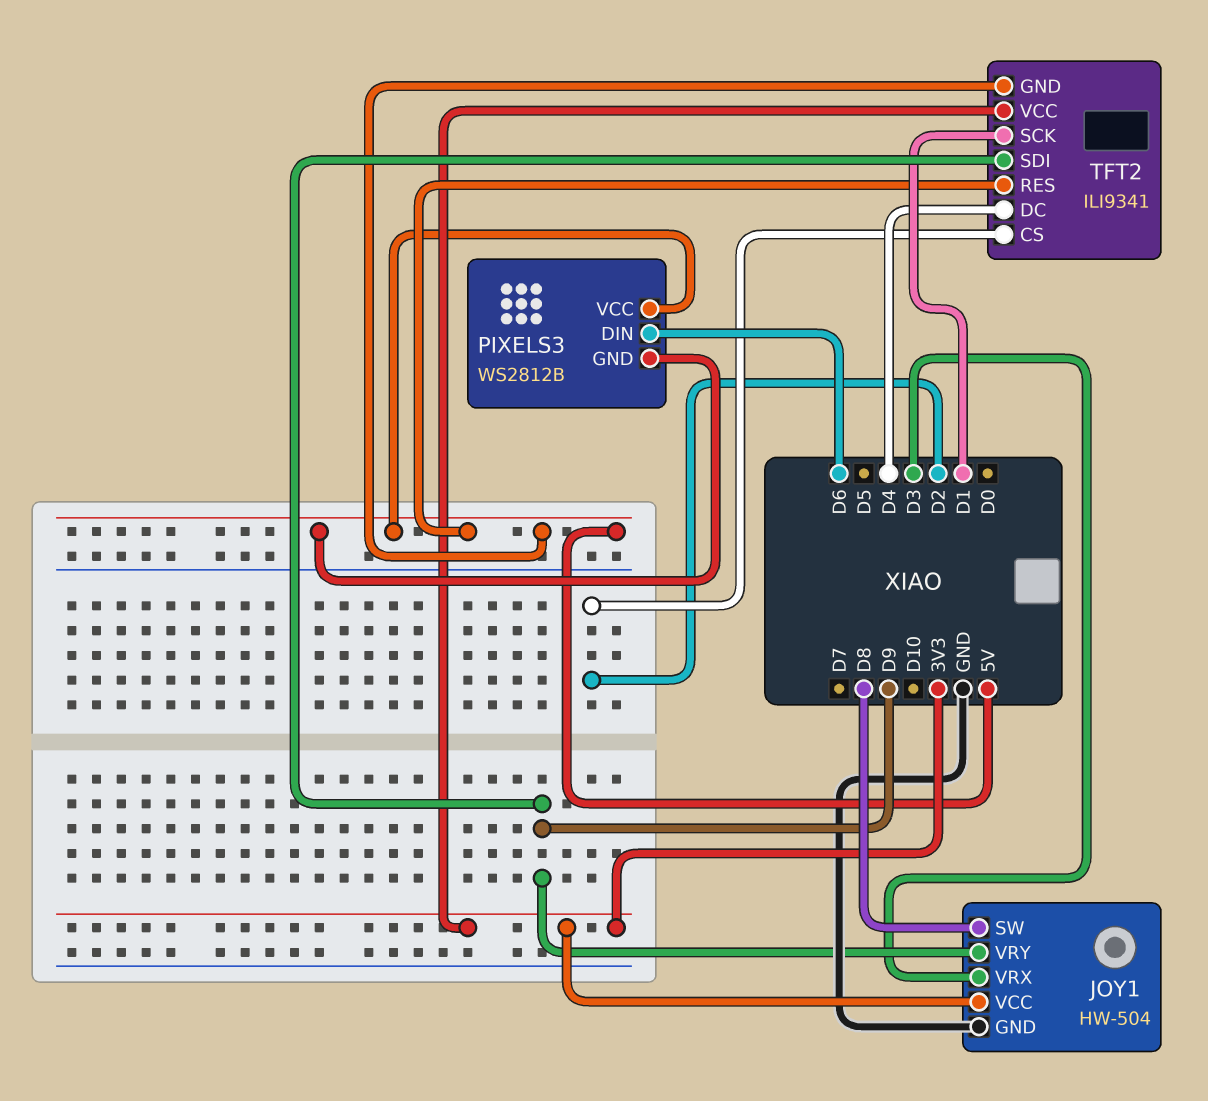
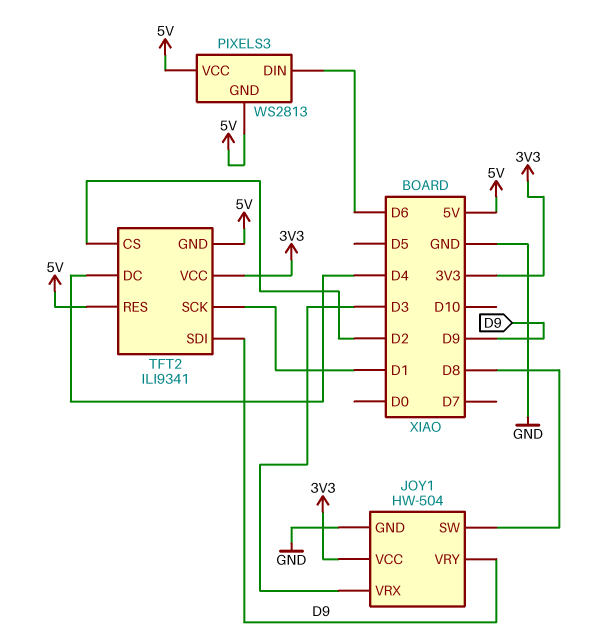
PIXELS3: WS2812B -> WS2813

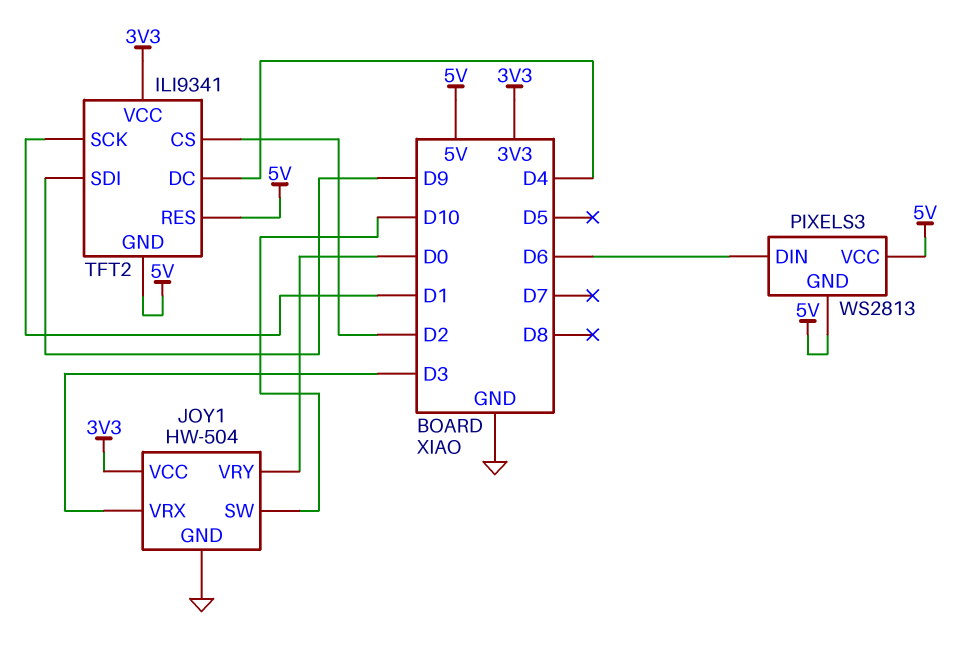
JOY1 pin SW: D8 -> D10
JOY1 pin VRY: D9 -> D0

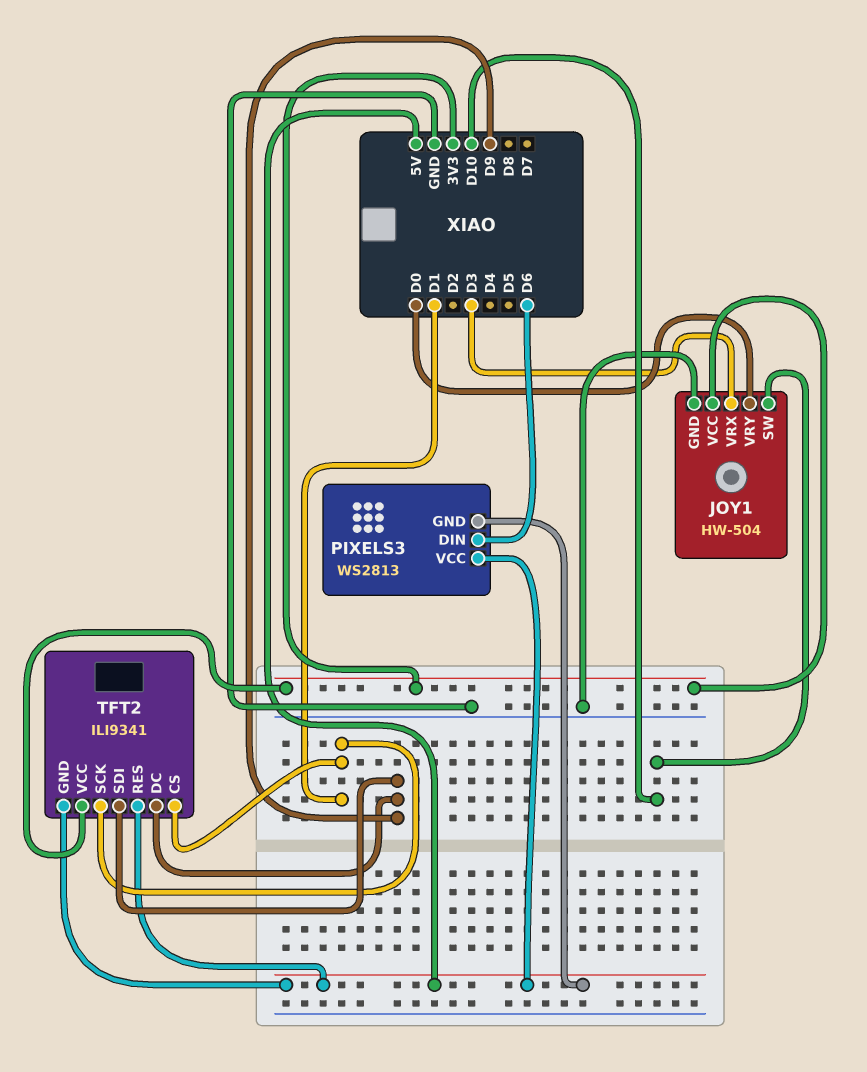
TFT2 pin CS: D2 -> D1
TFT2 pin DC: D4 -> D9

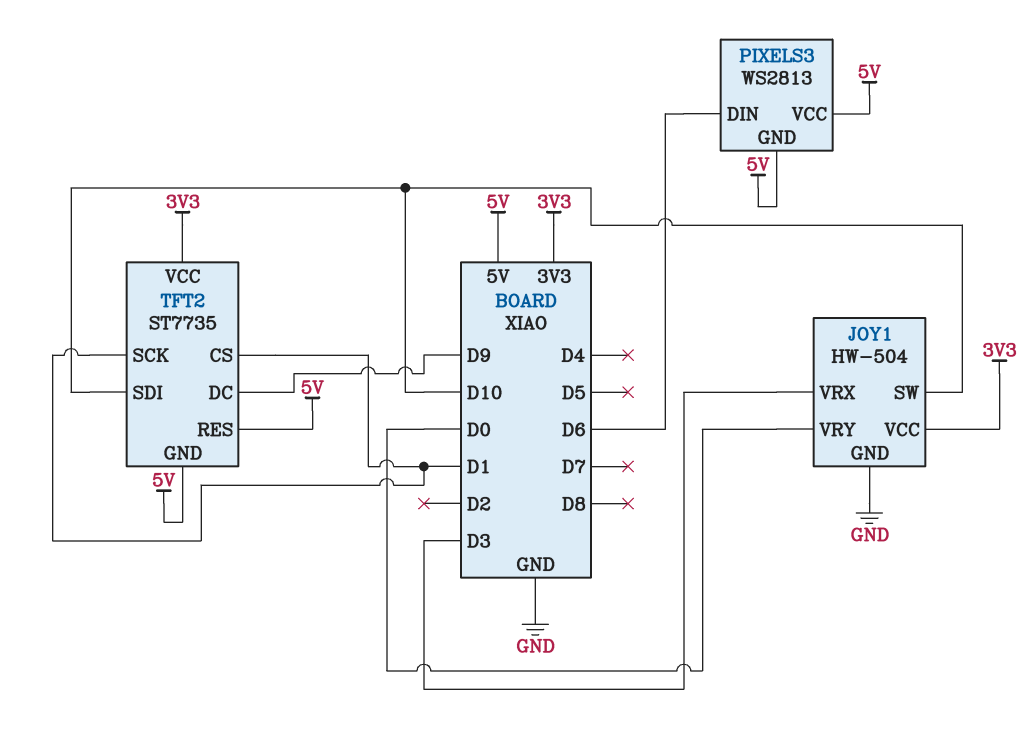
TFT2: ILI9341 -> ST7735
TFT2 pin SDI: D9 -> D10

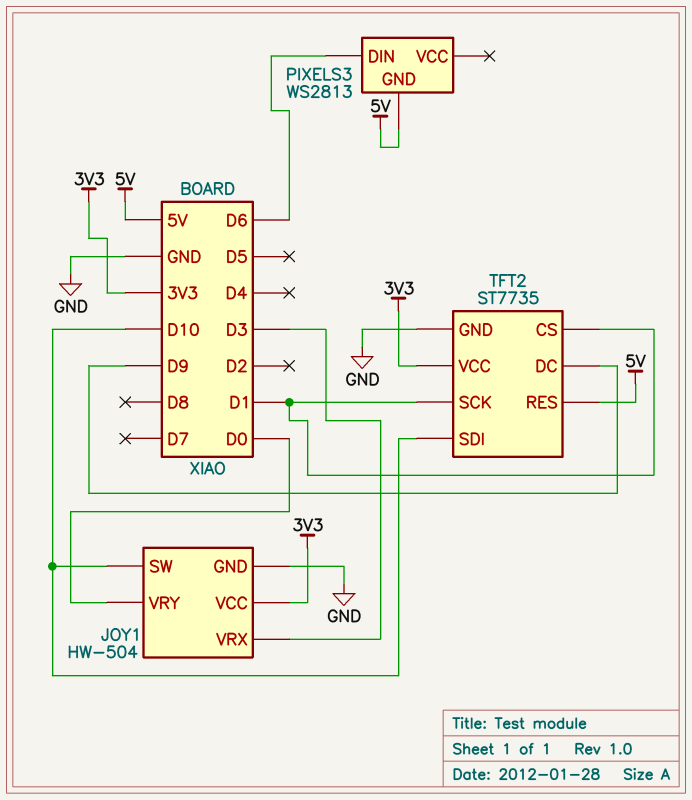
PIXELS3 pin VCC: 5V -> none
TFT2 pin GND: 5V -> GND

